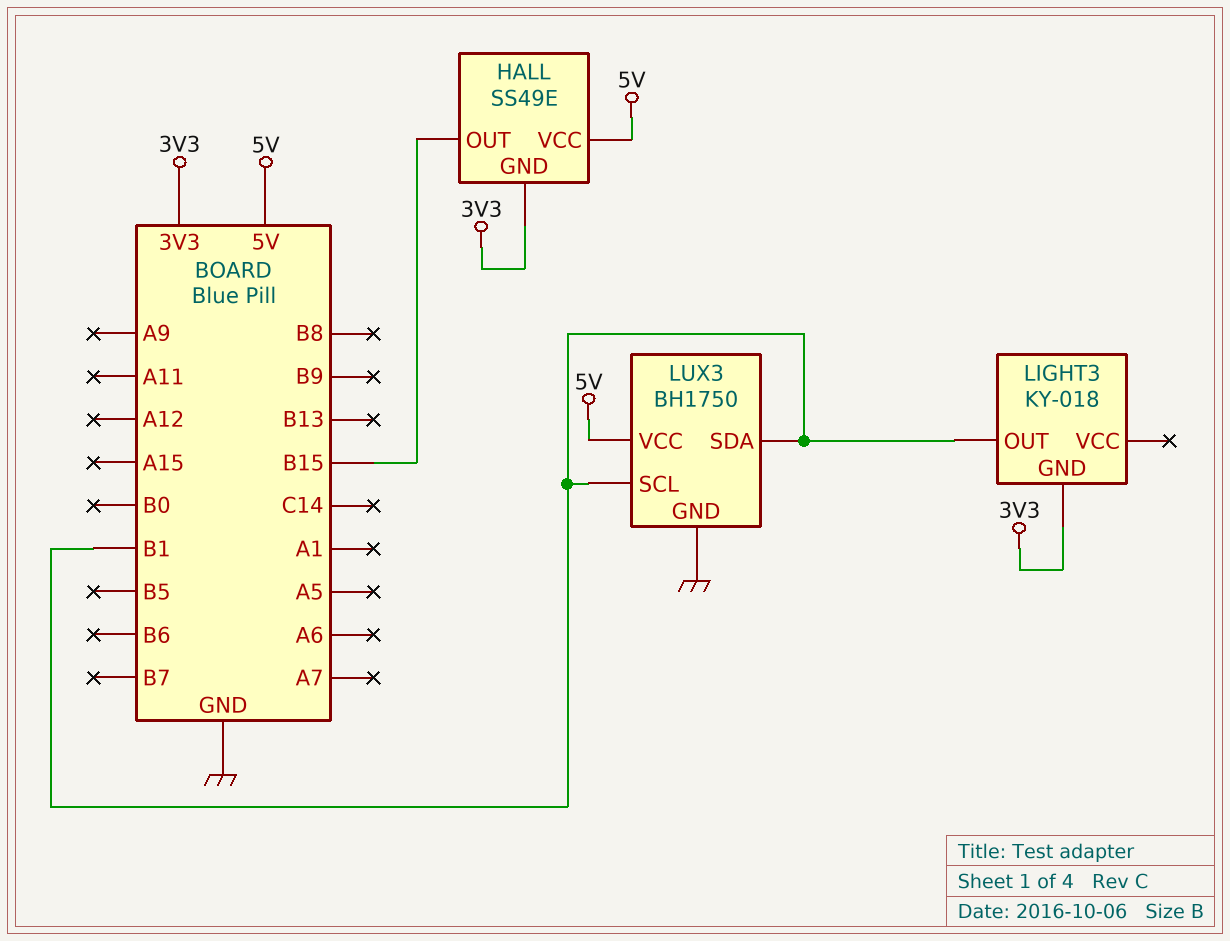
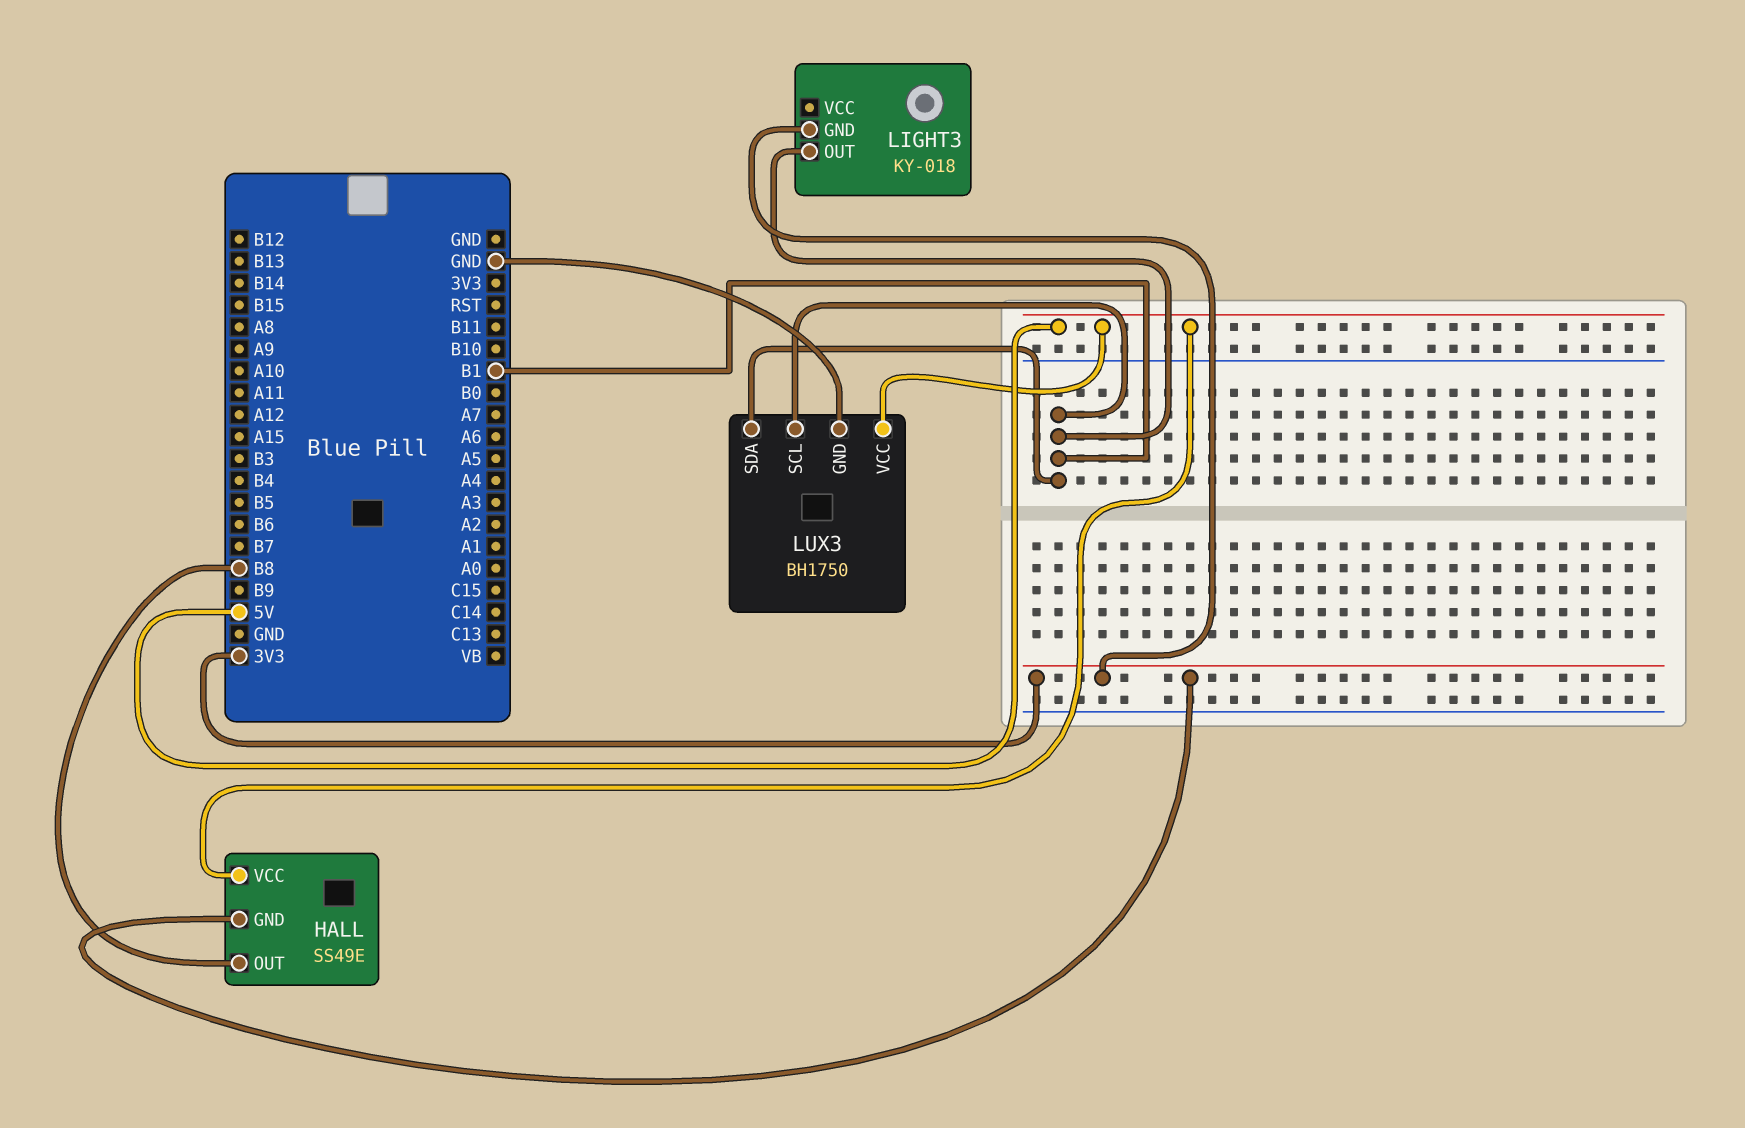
HALL pin OUT: B15 -> B8

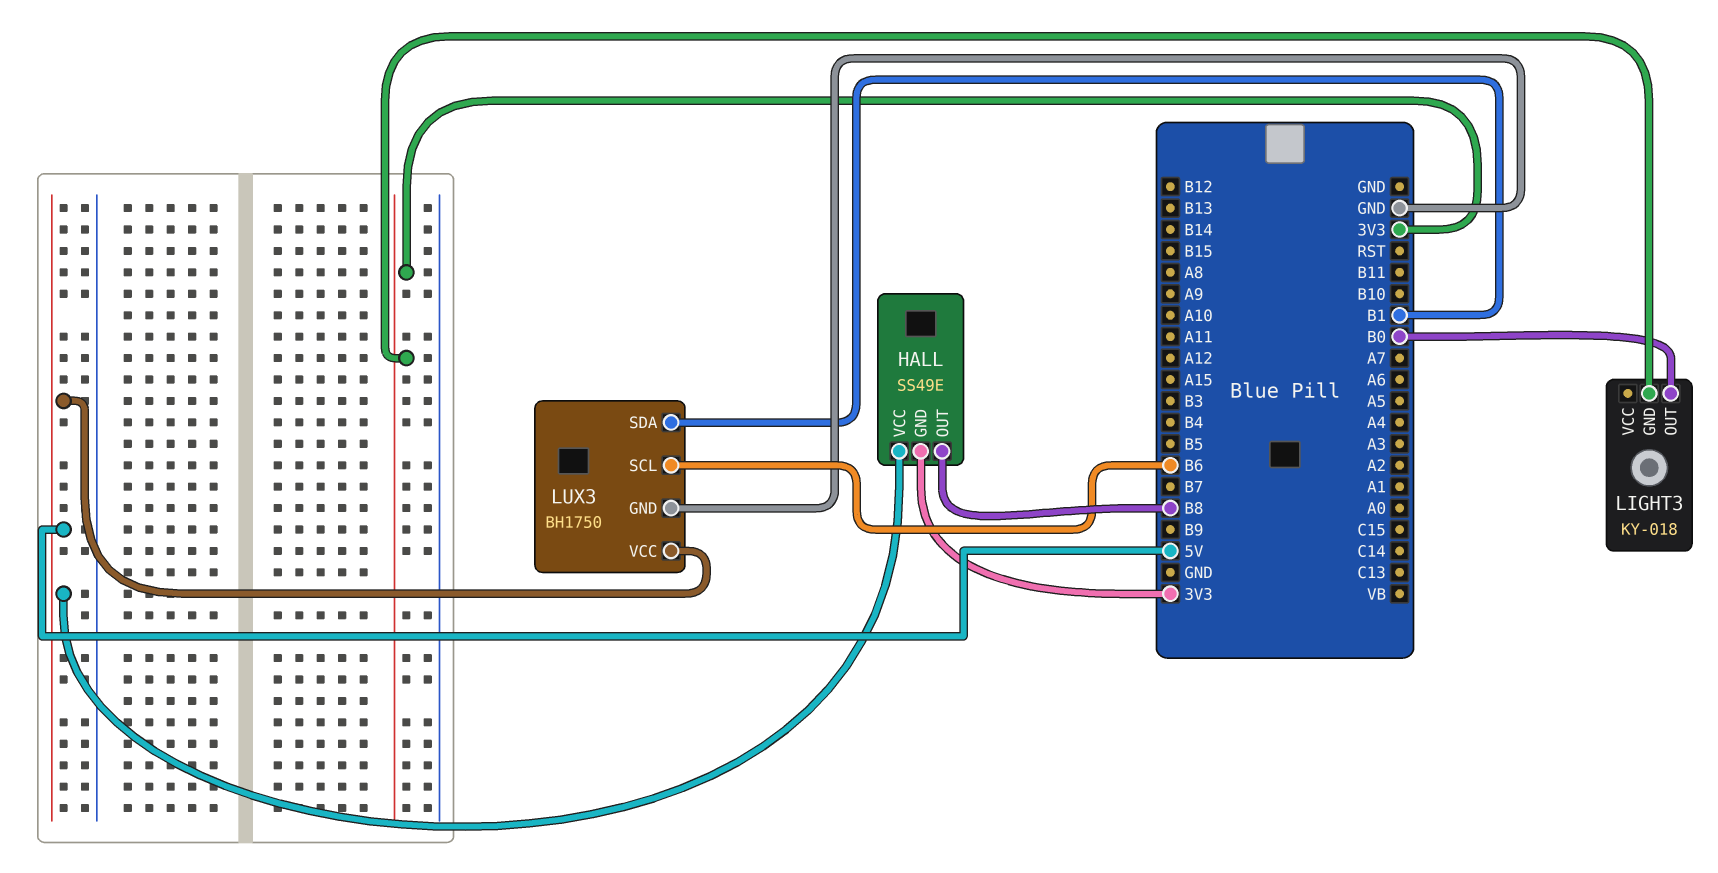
LIGHT3 pin OUT: B1 -> B0
LUX3 pin SCL: B1 -> B6

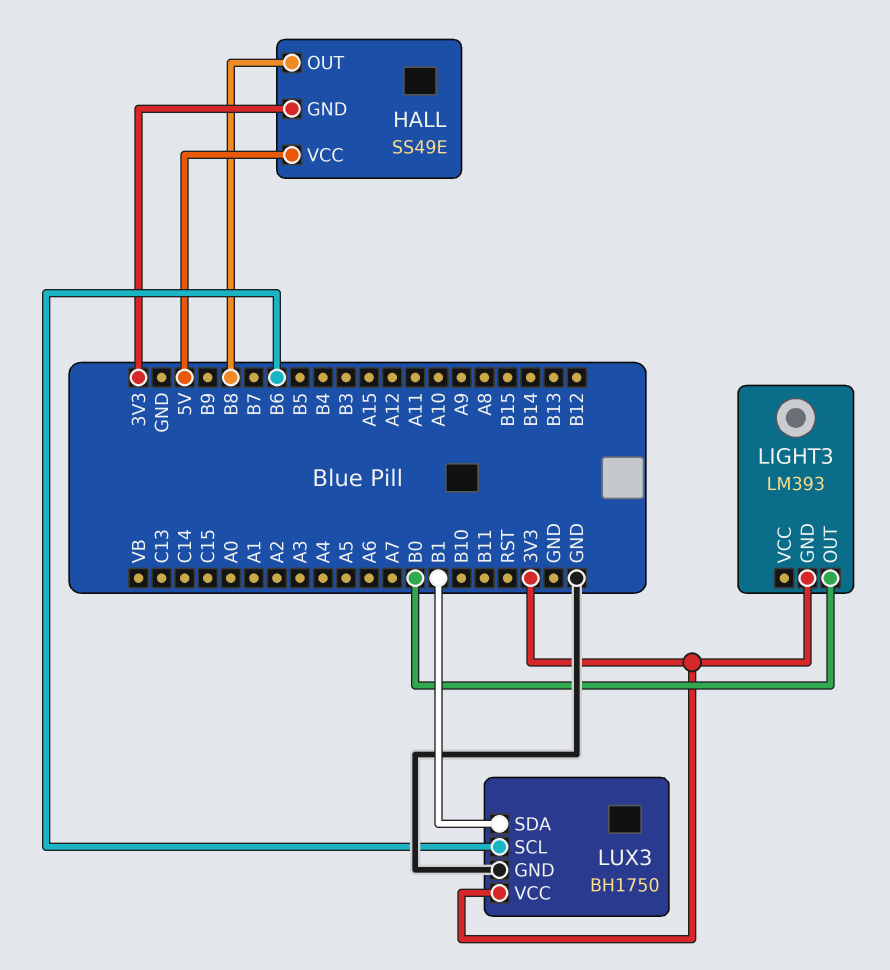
LIGHT3: KY-018 -> LM393
LUX3 pin VCC: 5V -> 3V3

